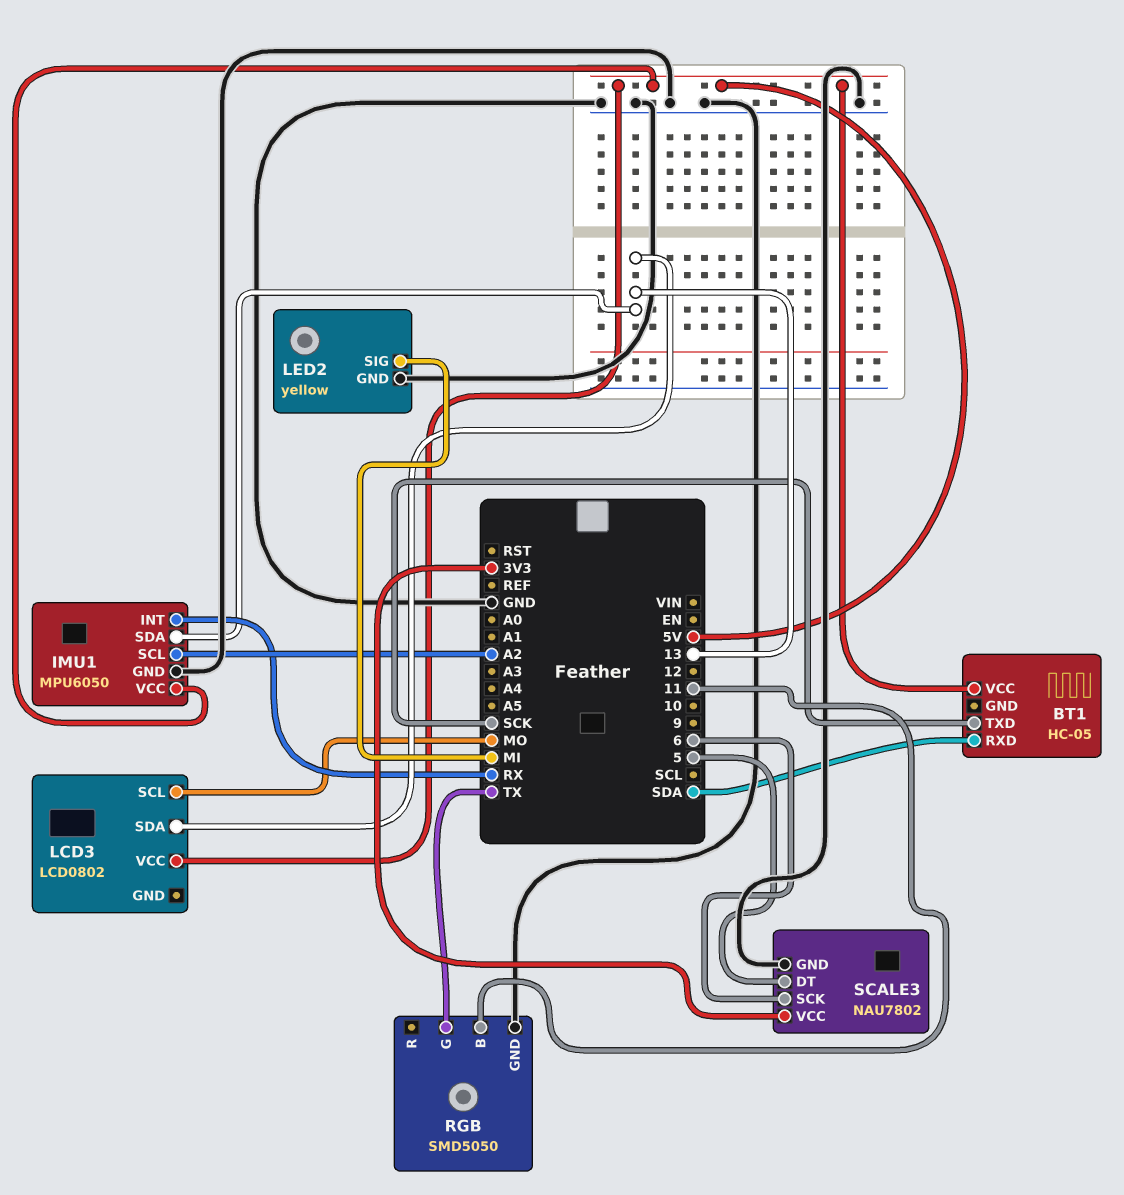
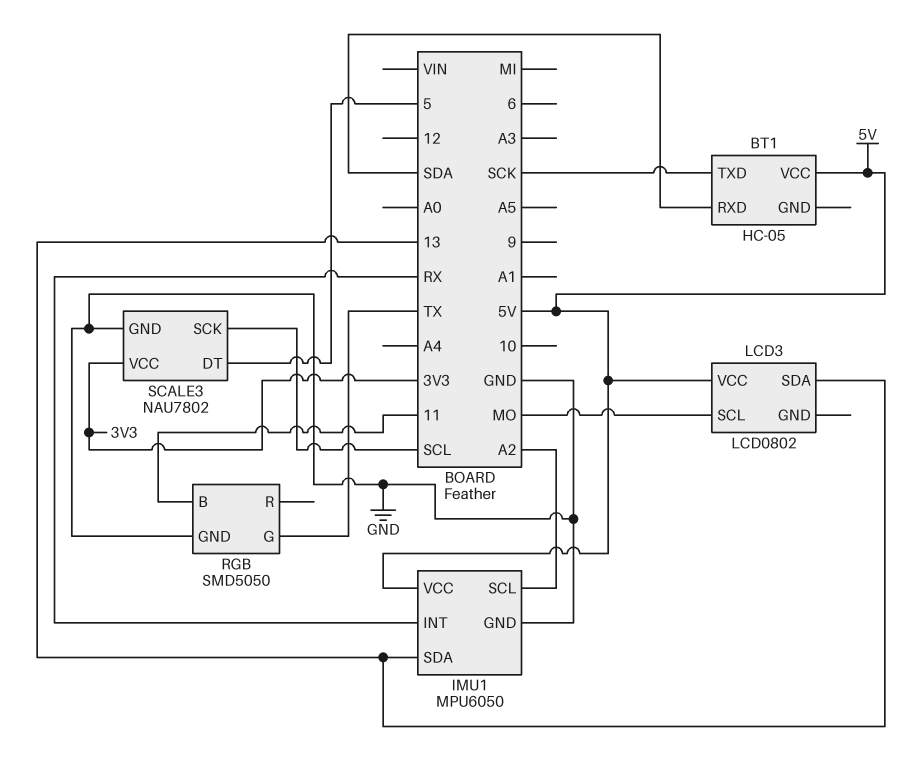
LED2: yellow -> none
LED2 pin GND: GND -> none
LED2 pin SIG: MI -> none
SCALE3 pin SCK: 6 -> SCL

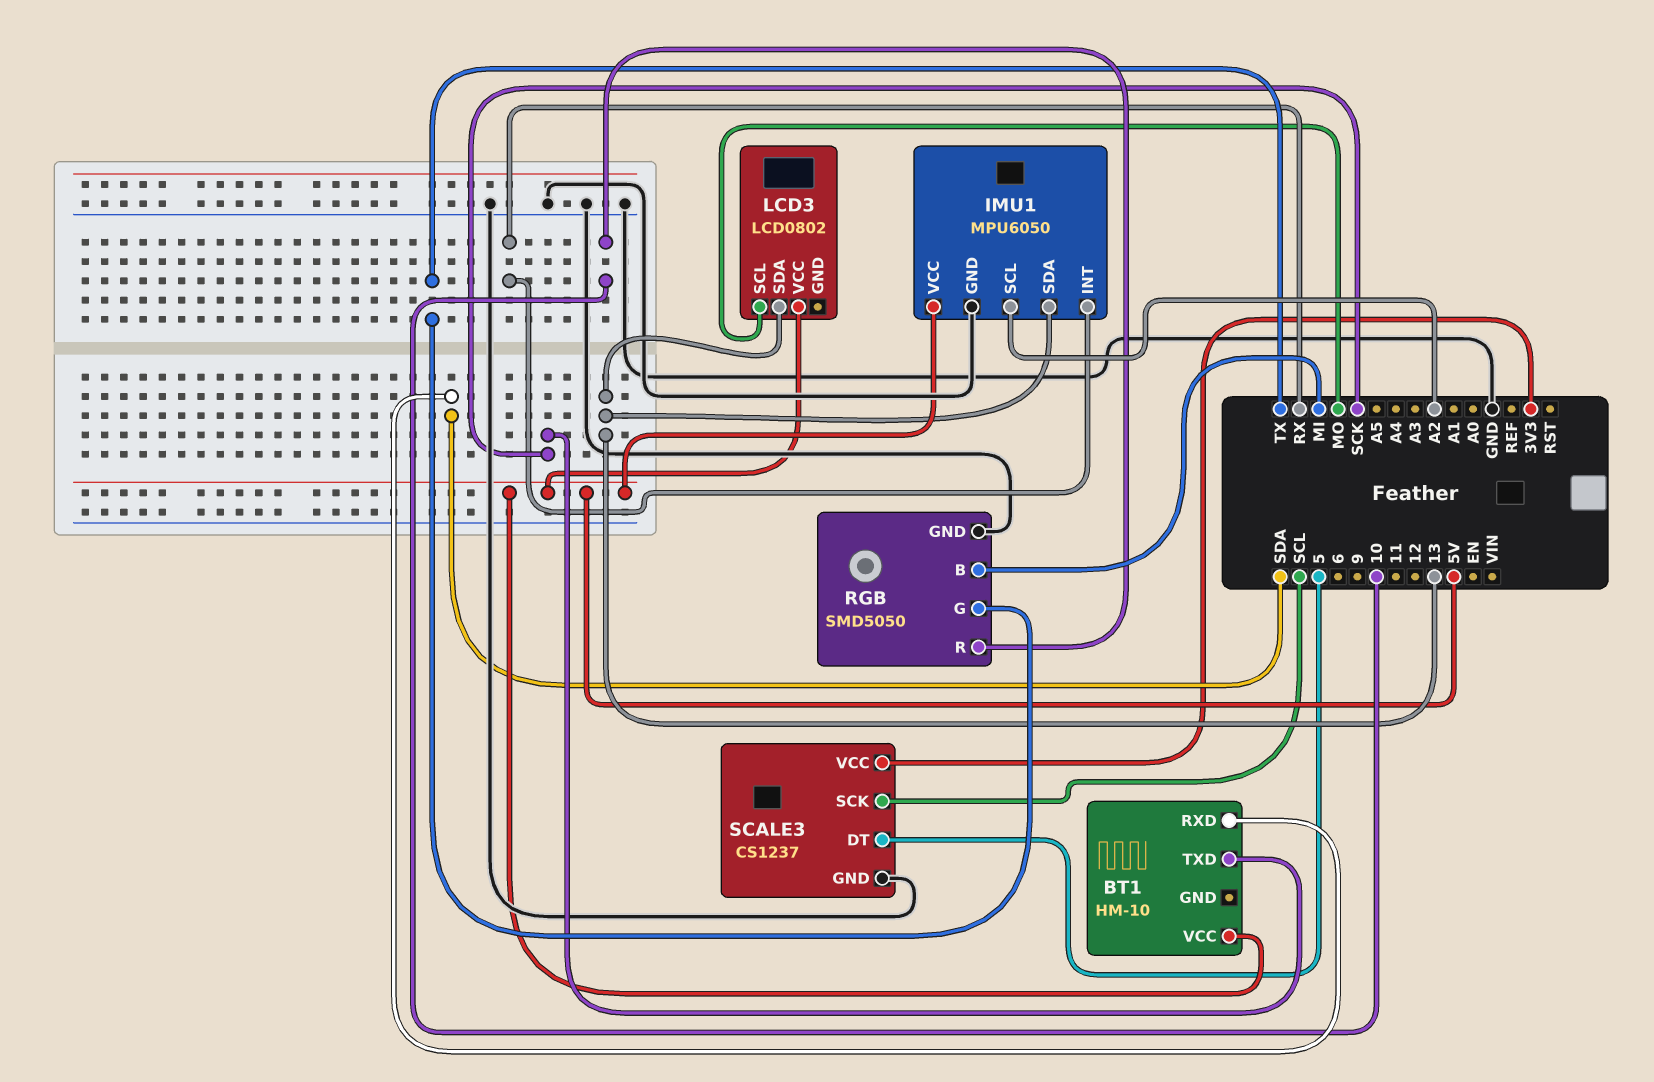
BT1: HC-05 -> HM-10
RGB pin B: 11 -> MI
RGB pin R: none -> 10
SCALE3: NAU7802 -> CS1237

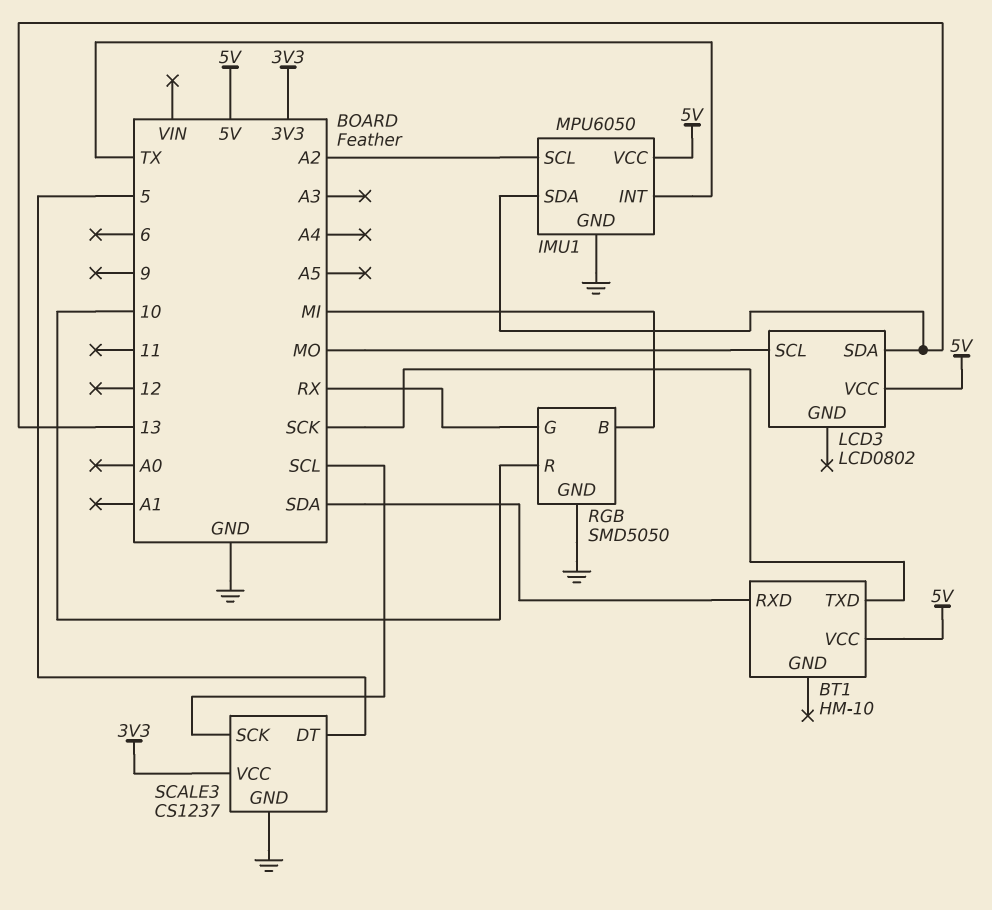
IMU1 pin INT: RX -> TX
RGB pin G: TX -> RX

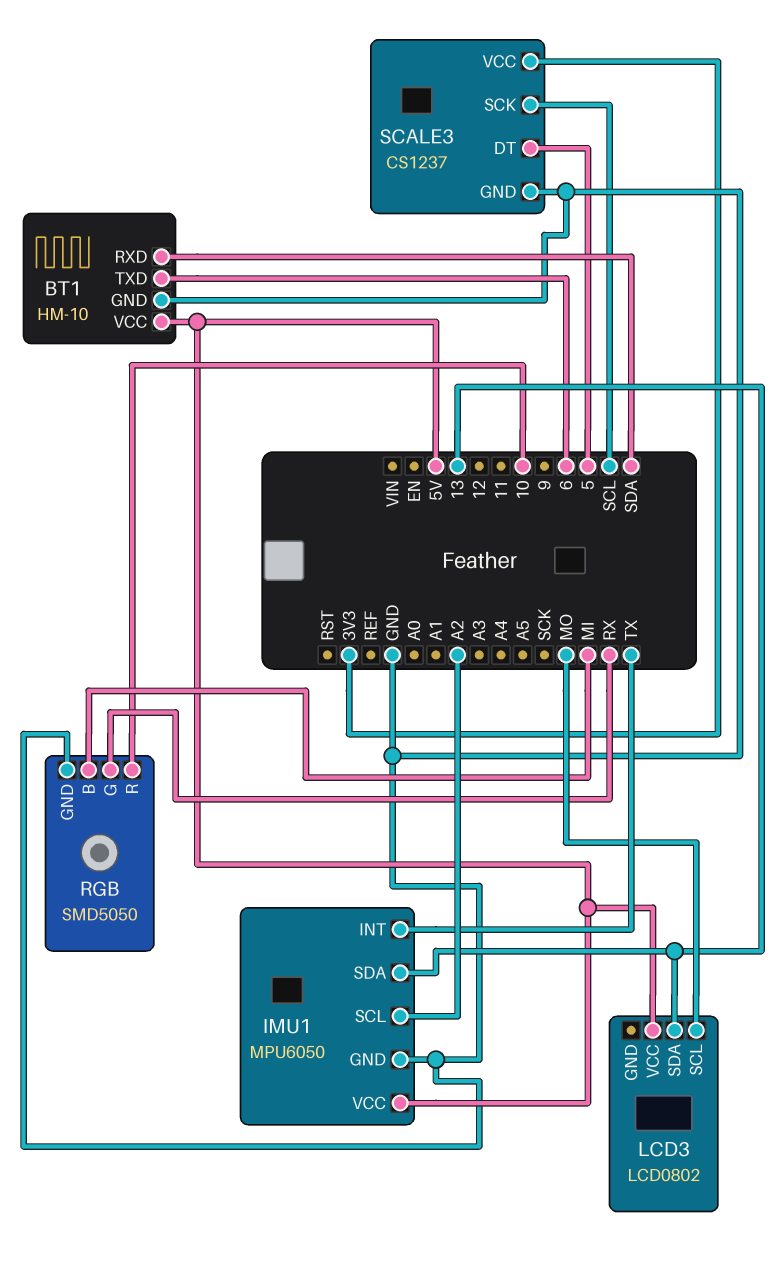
BT1 pin GND: none -> GND
BT1 pin TXD: SCK -> 6

